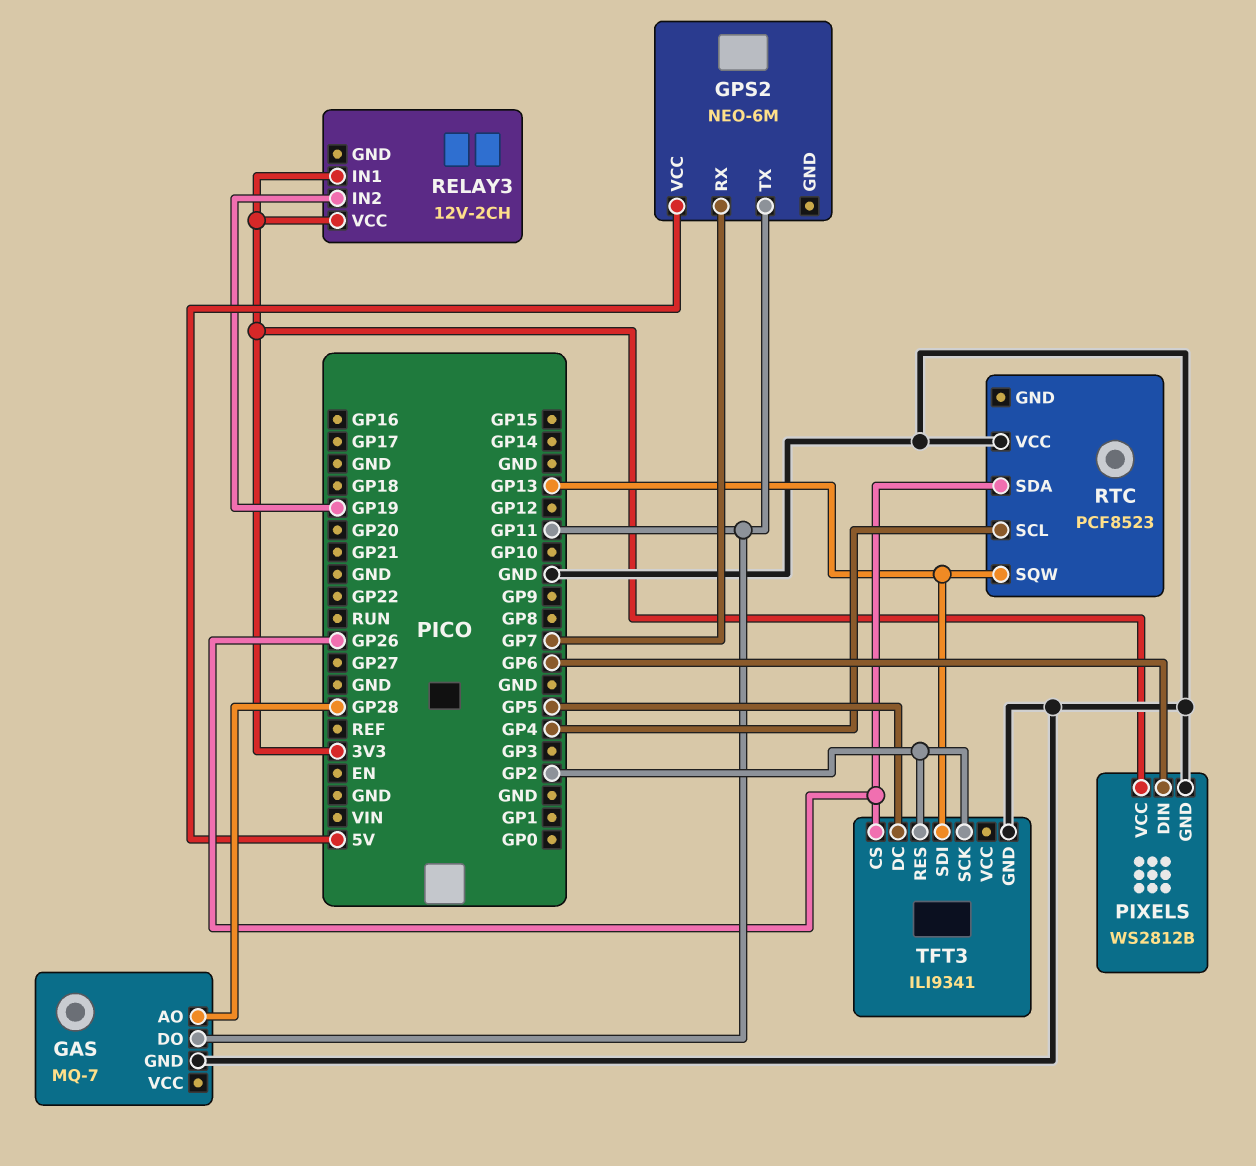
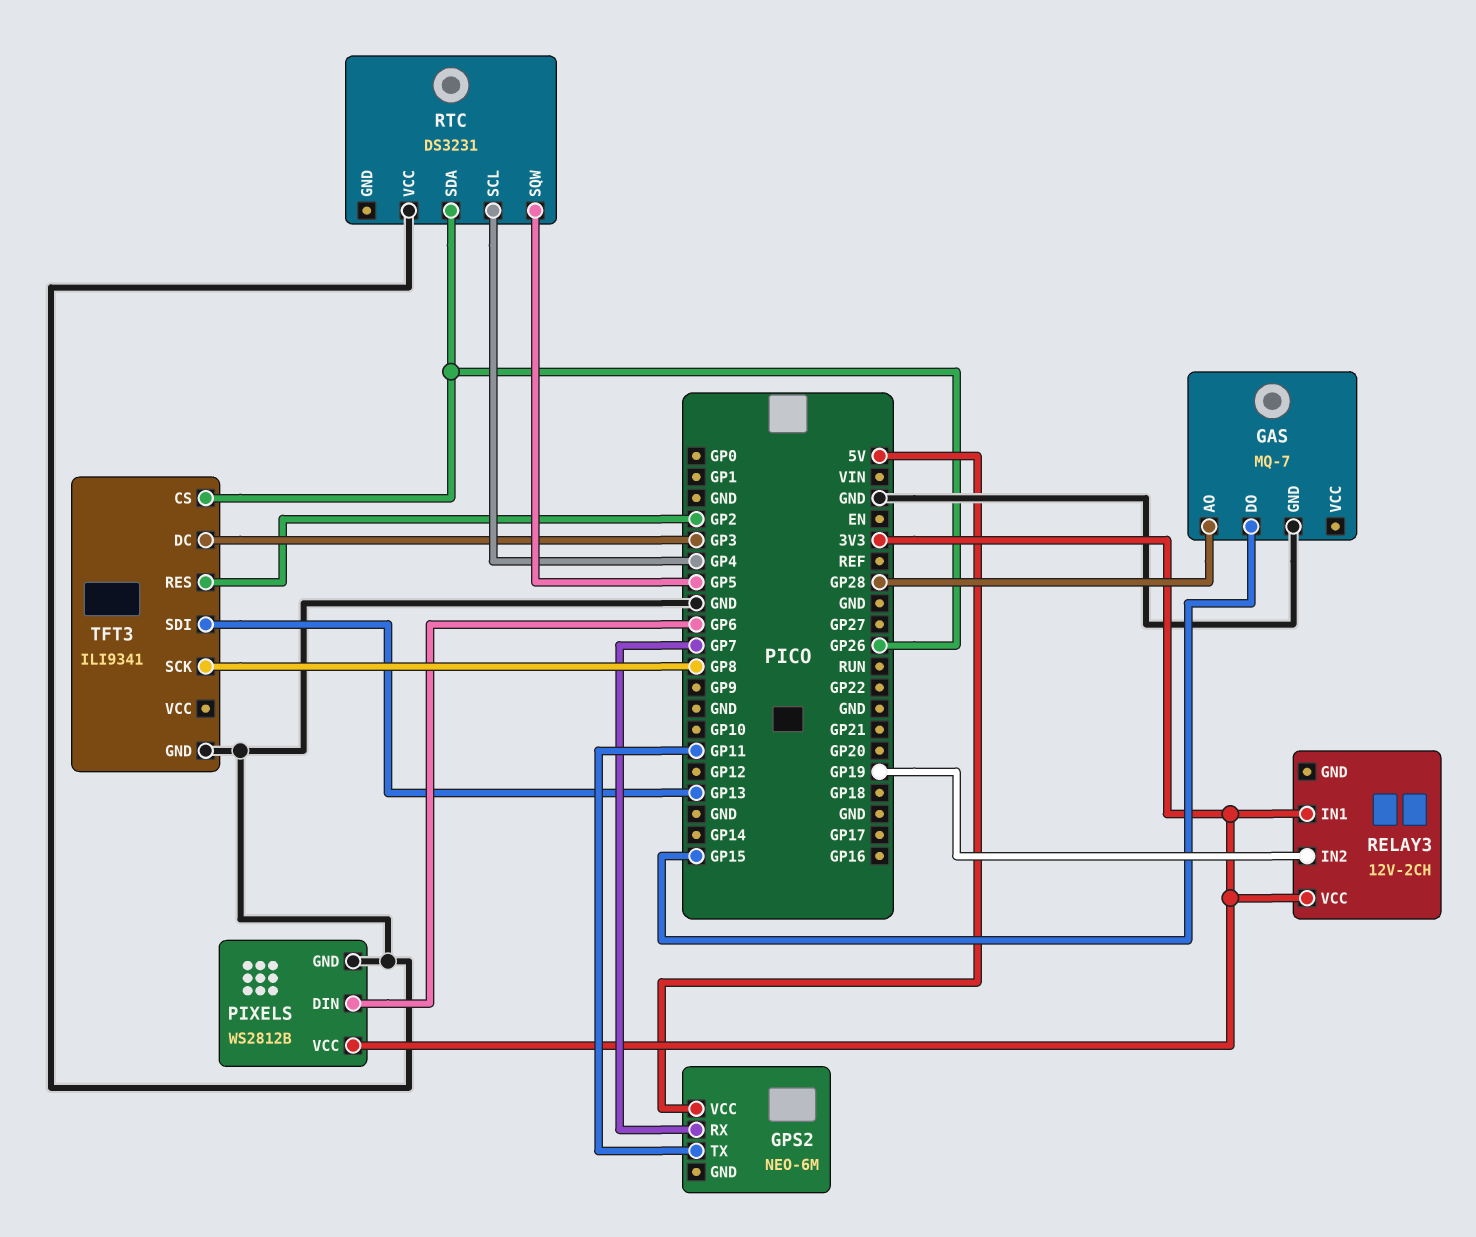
GAS pin DO: GP11 -> GP15
RTC: PCF8523 -> DS3231
RTC pin SQW: GP13 -> GP5
TFT3 pin DC: GP5 -> GP3
TFT3 pin SCK: GP2 -> GP8

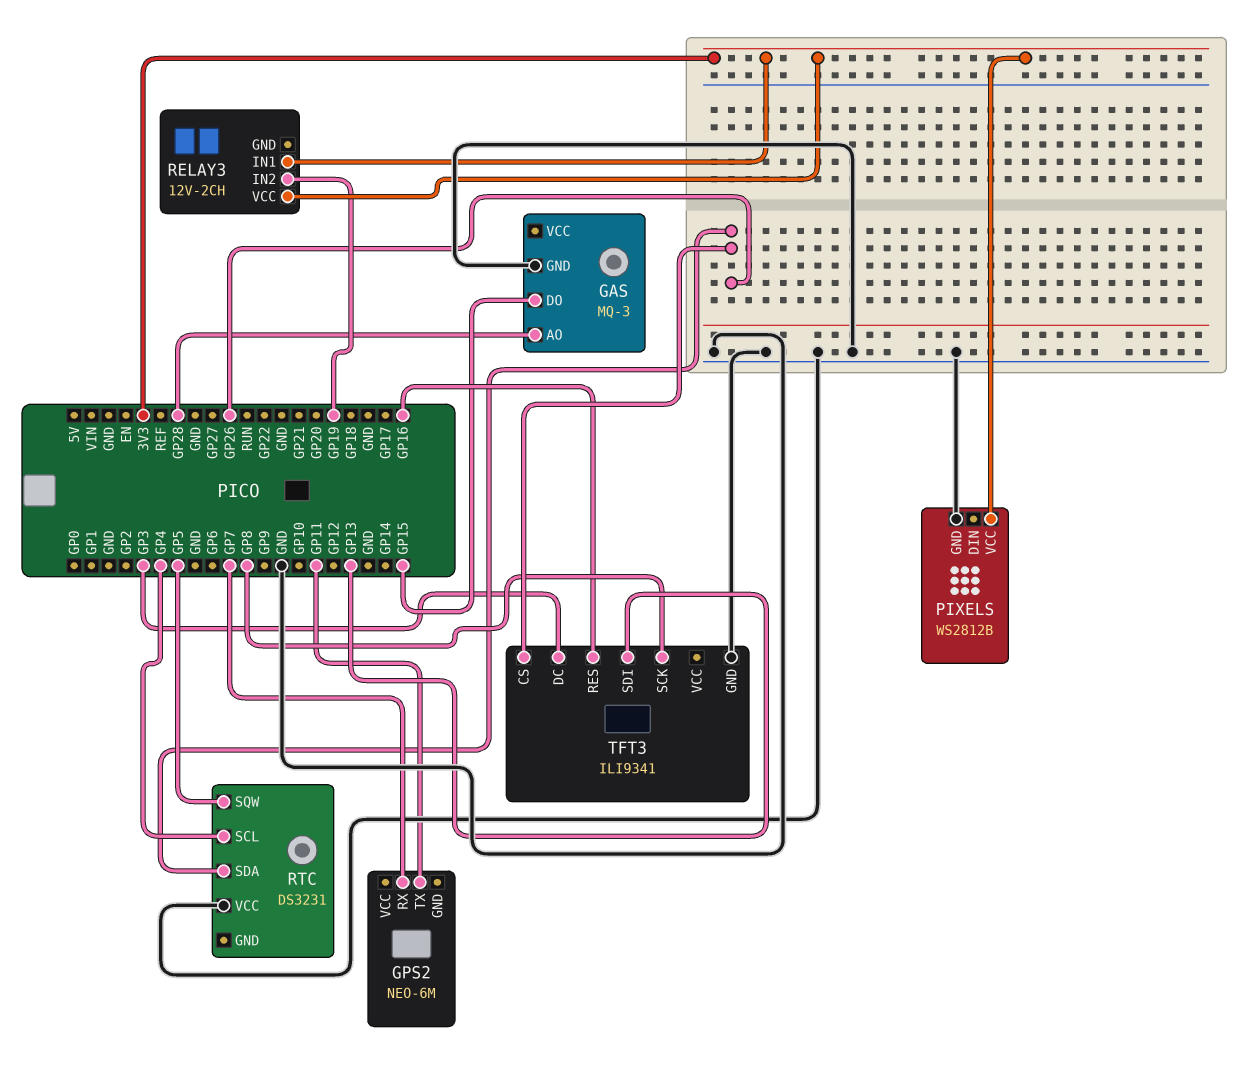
GAS: MQ-7 -> MQ-3
GPS2 pin VCC: 5V -> none
PIXELS pin DIN: GP6 -> none
TFT3 pin RES: GP2 -> GP16

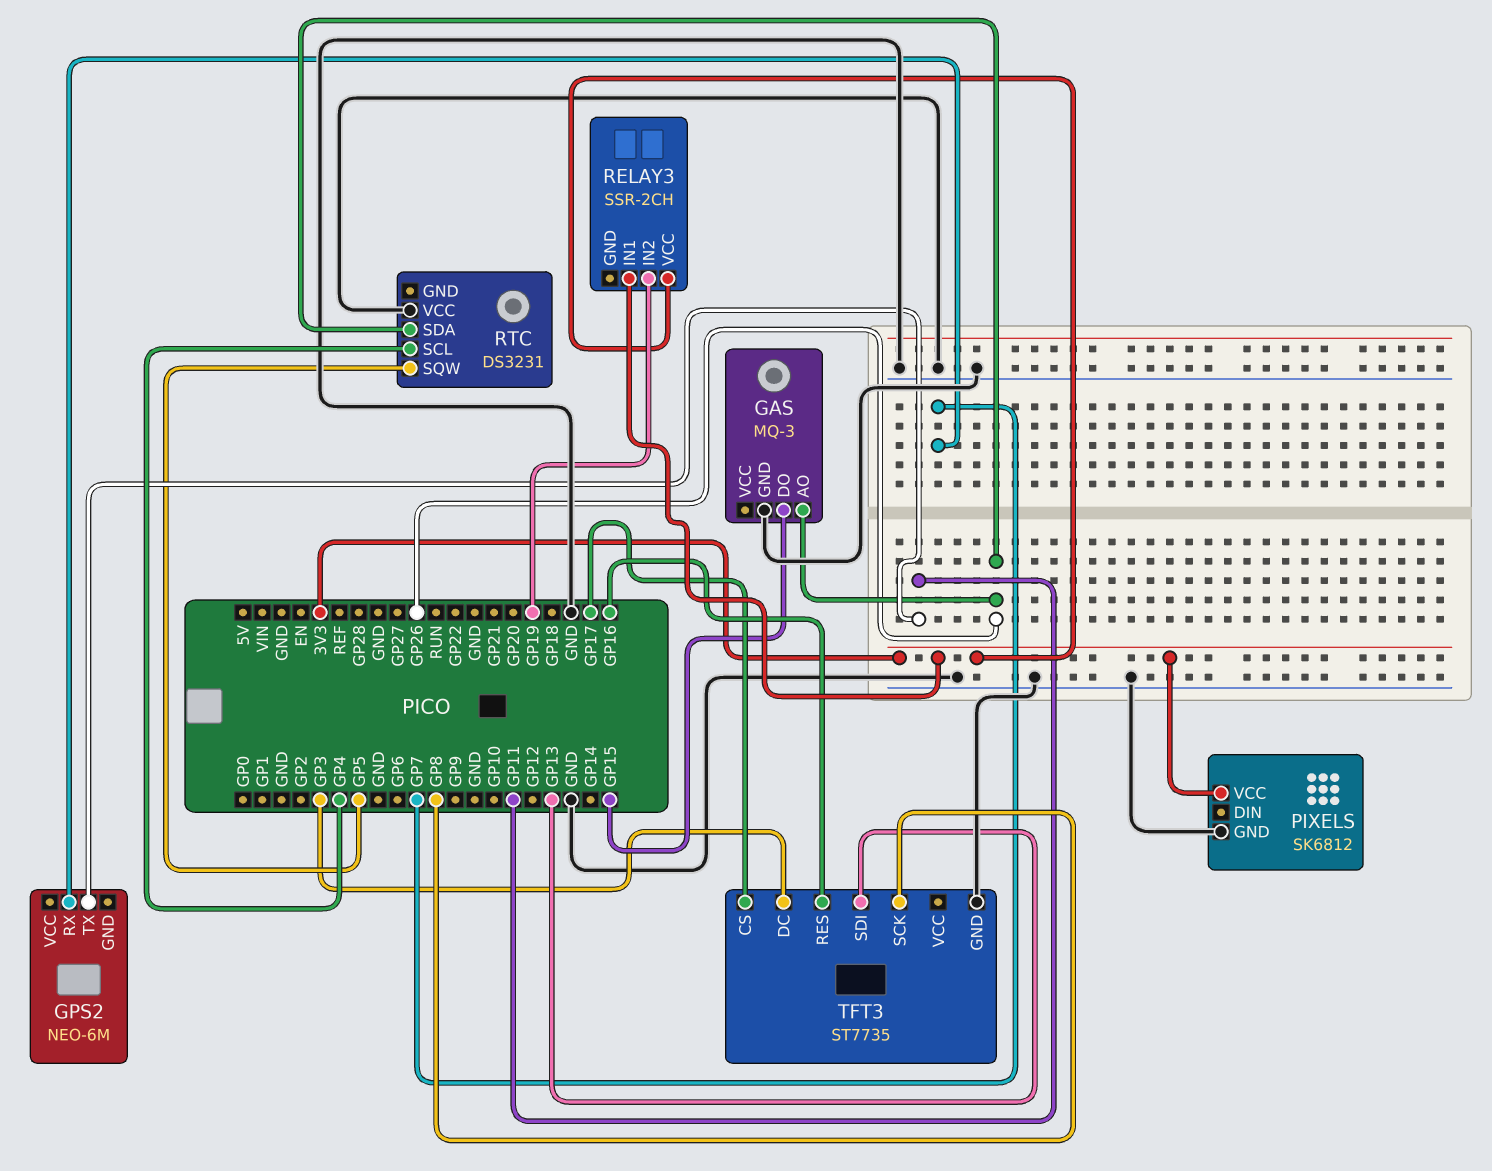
GAS pin AO: GP28 -> GP26
PIXELS: WS2812B -> SK6812
RELAY3: 12V-2CH -> SSR-2CH
TFT3: ILI9341 -> ST7735
TFT3 pin CS: GP26 -> GP17

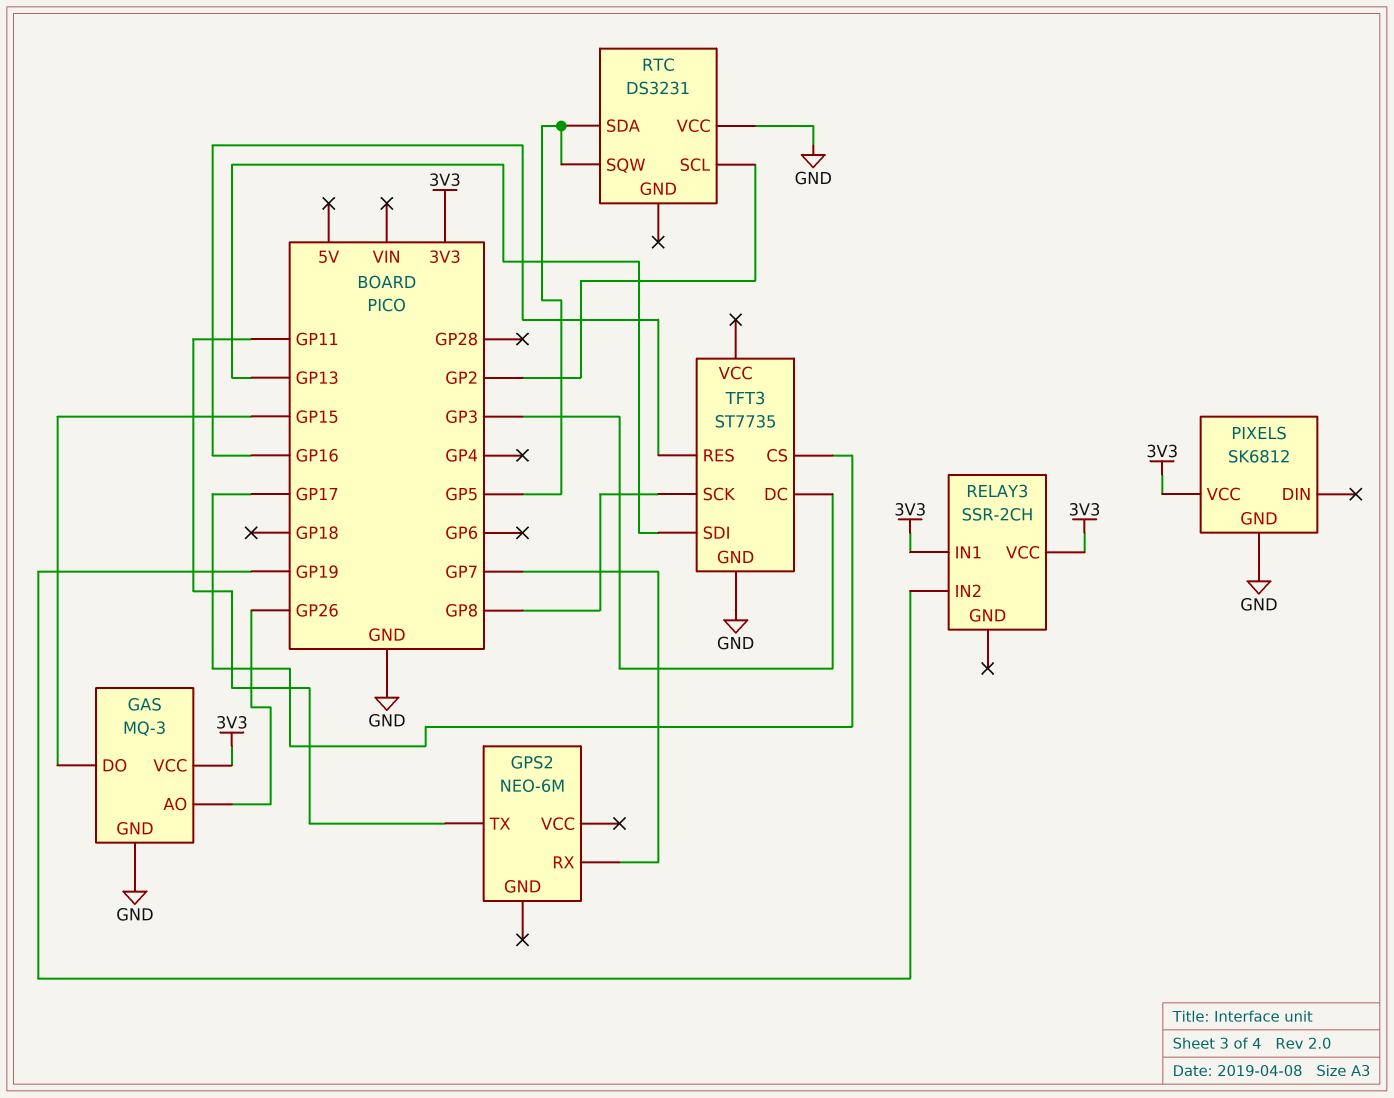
GAS pin VCC: none -> 3V3
RTC pin SCL: GP4 -> GP2
RTC pin SDA: GP26 -> GP5

